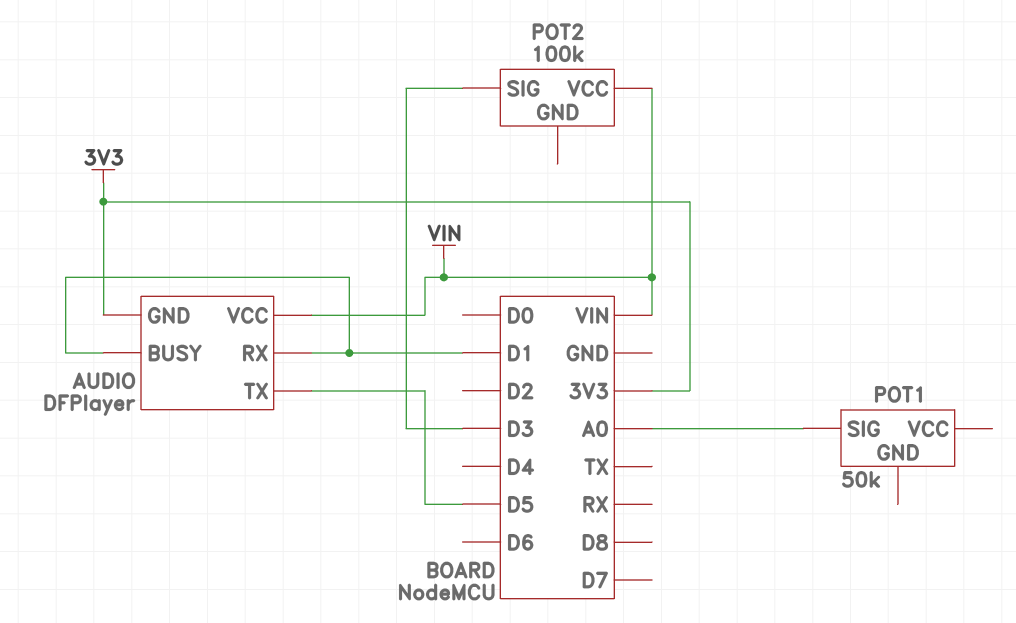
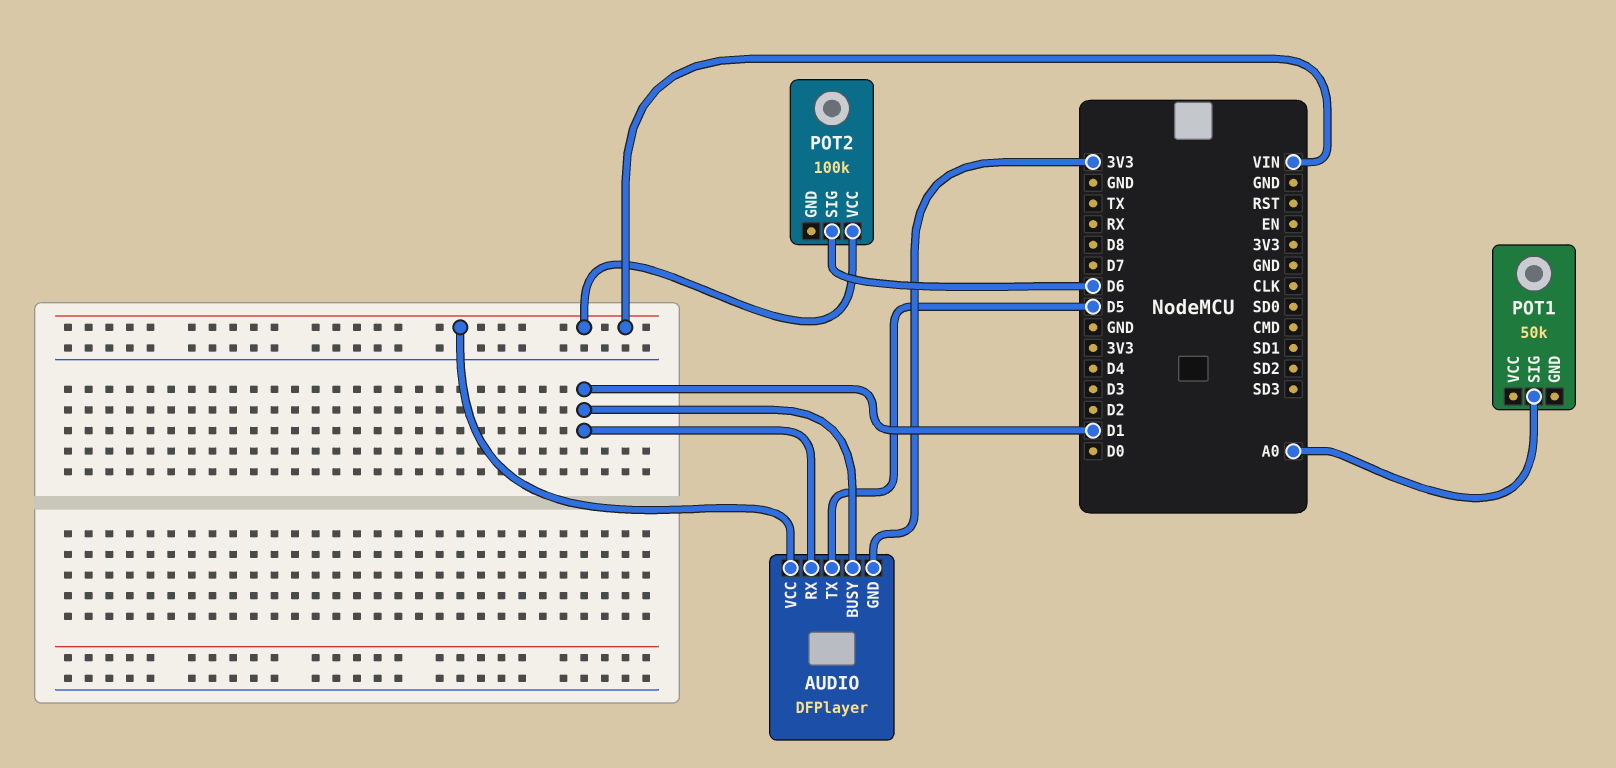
POT2 pin SIG: D3 -> D6

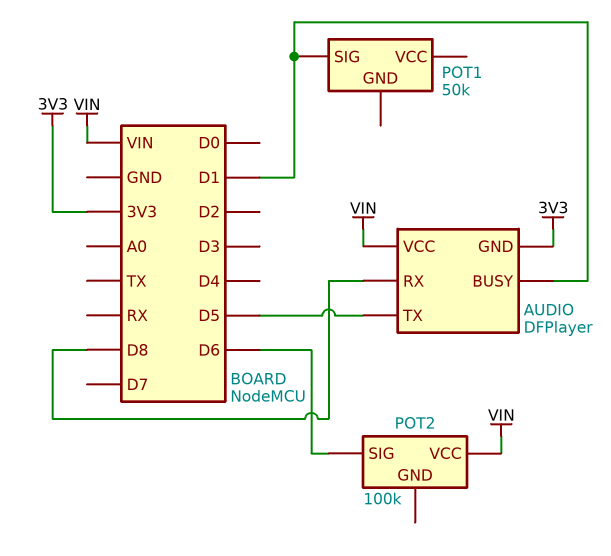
AUDIO pin RX: D1 -> D8
POT1 pin SIG: A0 -> D1

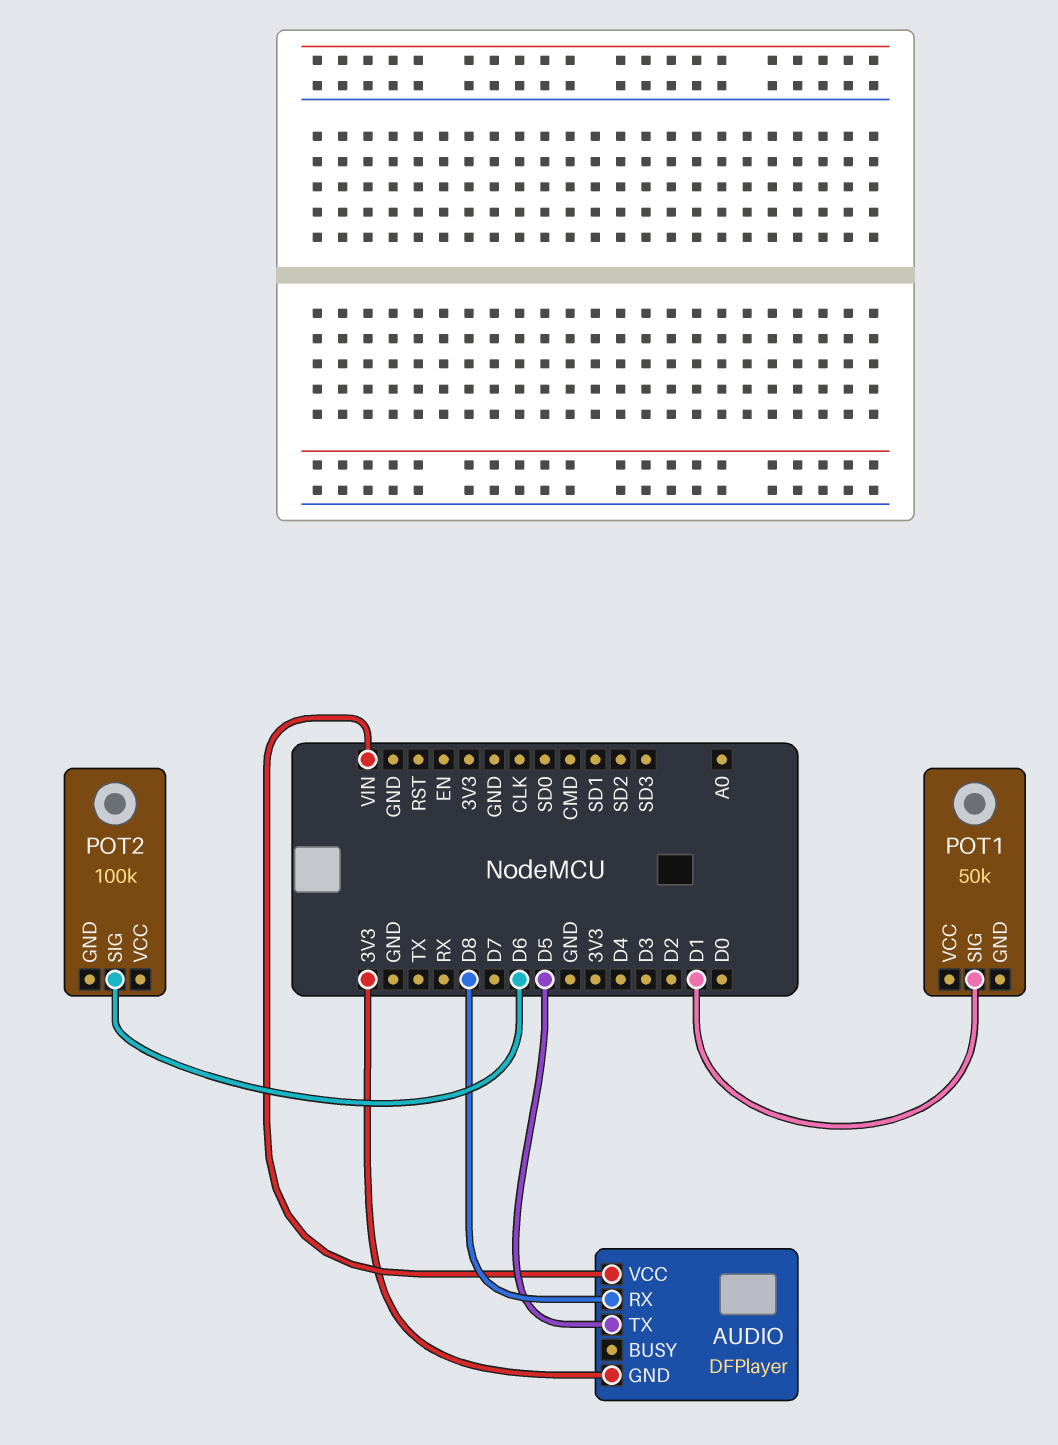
AUDIO pin BUSY: D1 -> none
POT2 pin VCC: VIN -> none

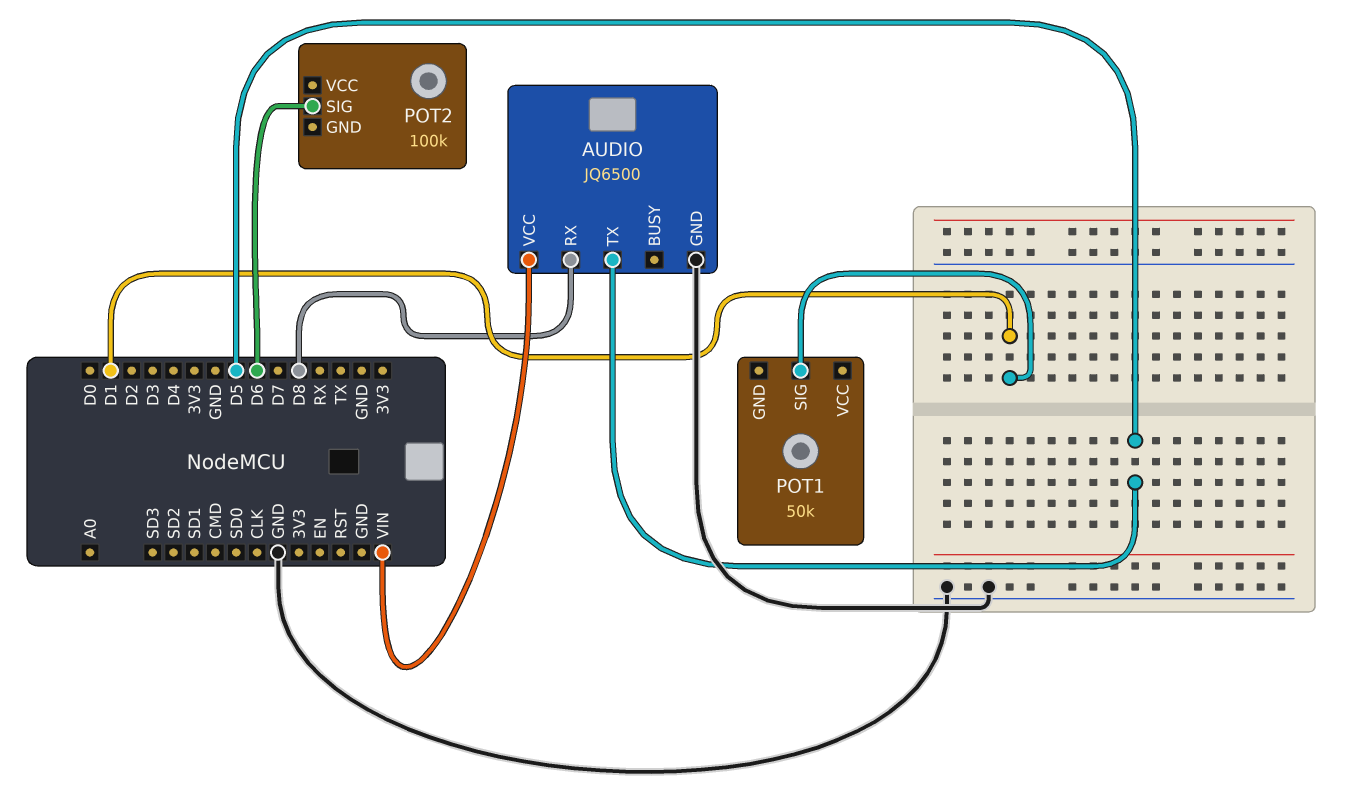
AUDIO: DFPlayer -> JQ6500
AUDIO pin GND: 3V3 -> GND

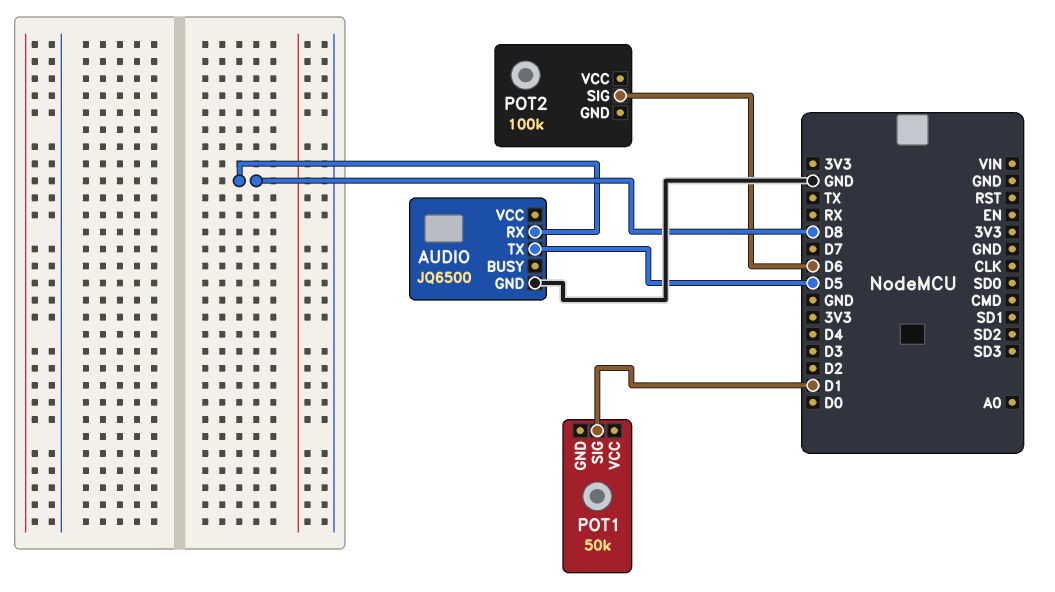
AUDIO pin VCC: VIN -> none

